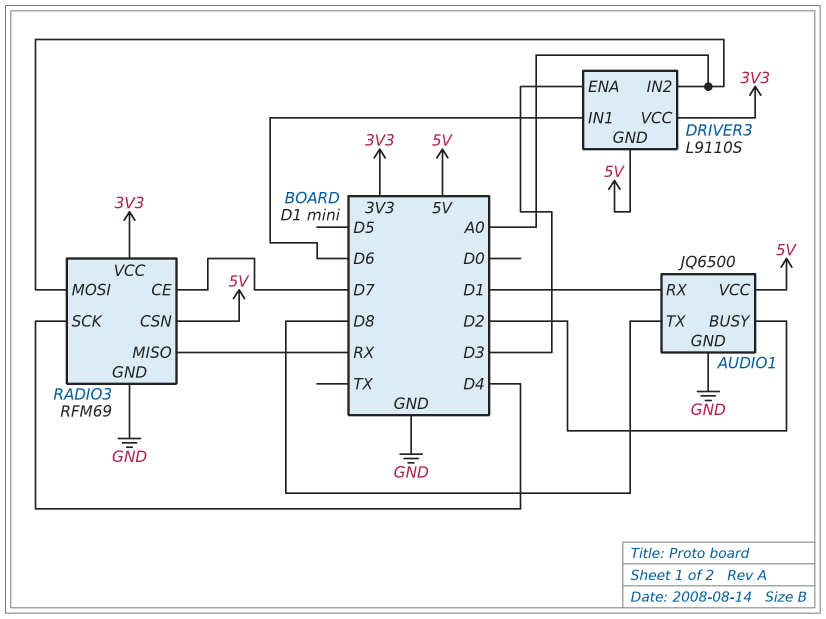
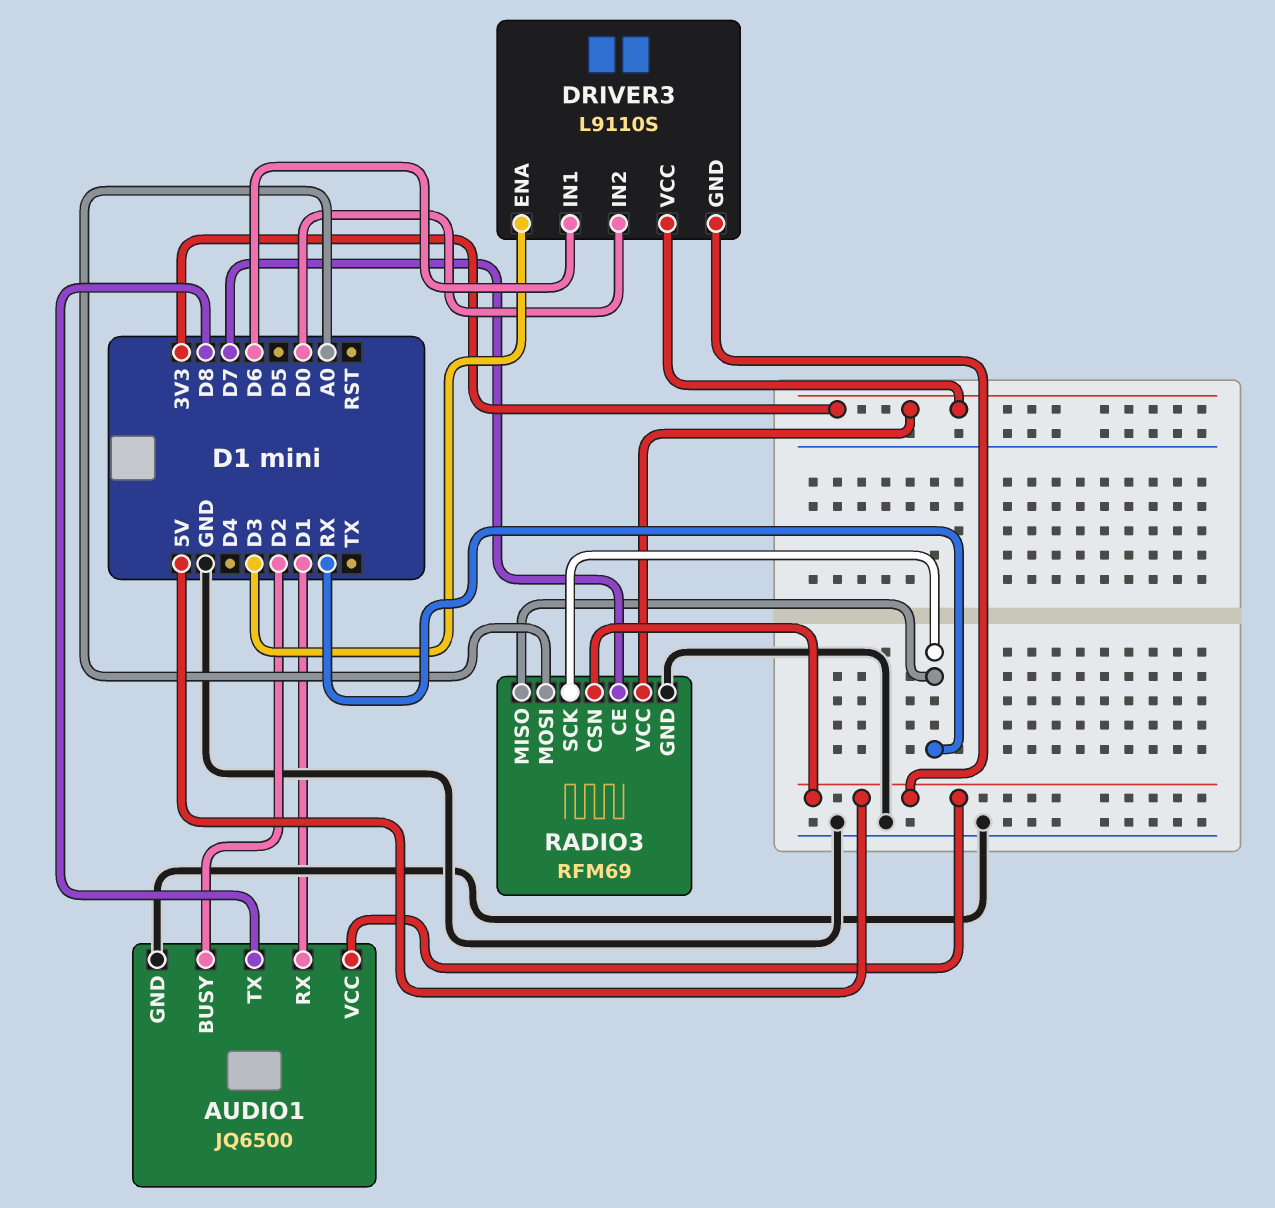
DRIVER3 pin IN2: A0 -> D0
RADIO3 pin SCK: D4 -> RX

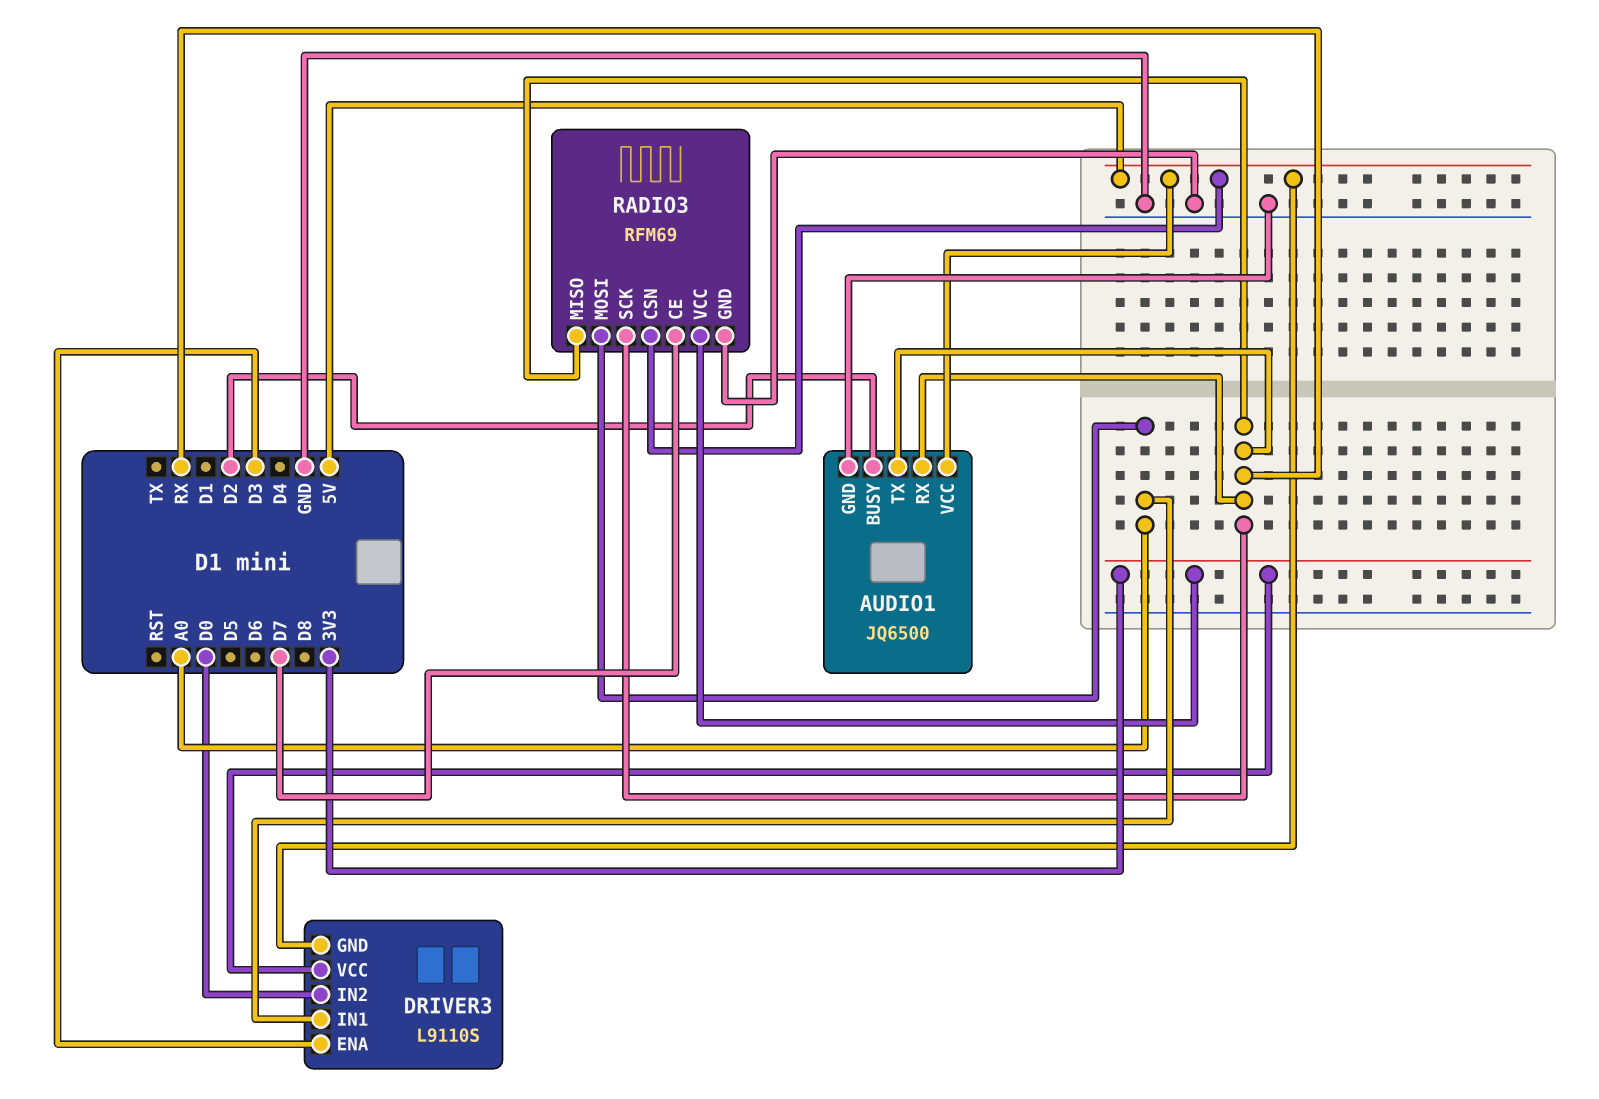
AUDIO1 pin RX: D1 -> RX
AUDIO1 pin TX: D8 -> RX
DRIVER3 pin IN1: D6 -> A0

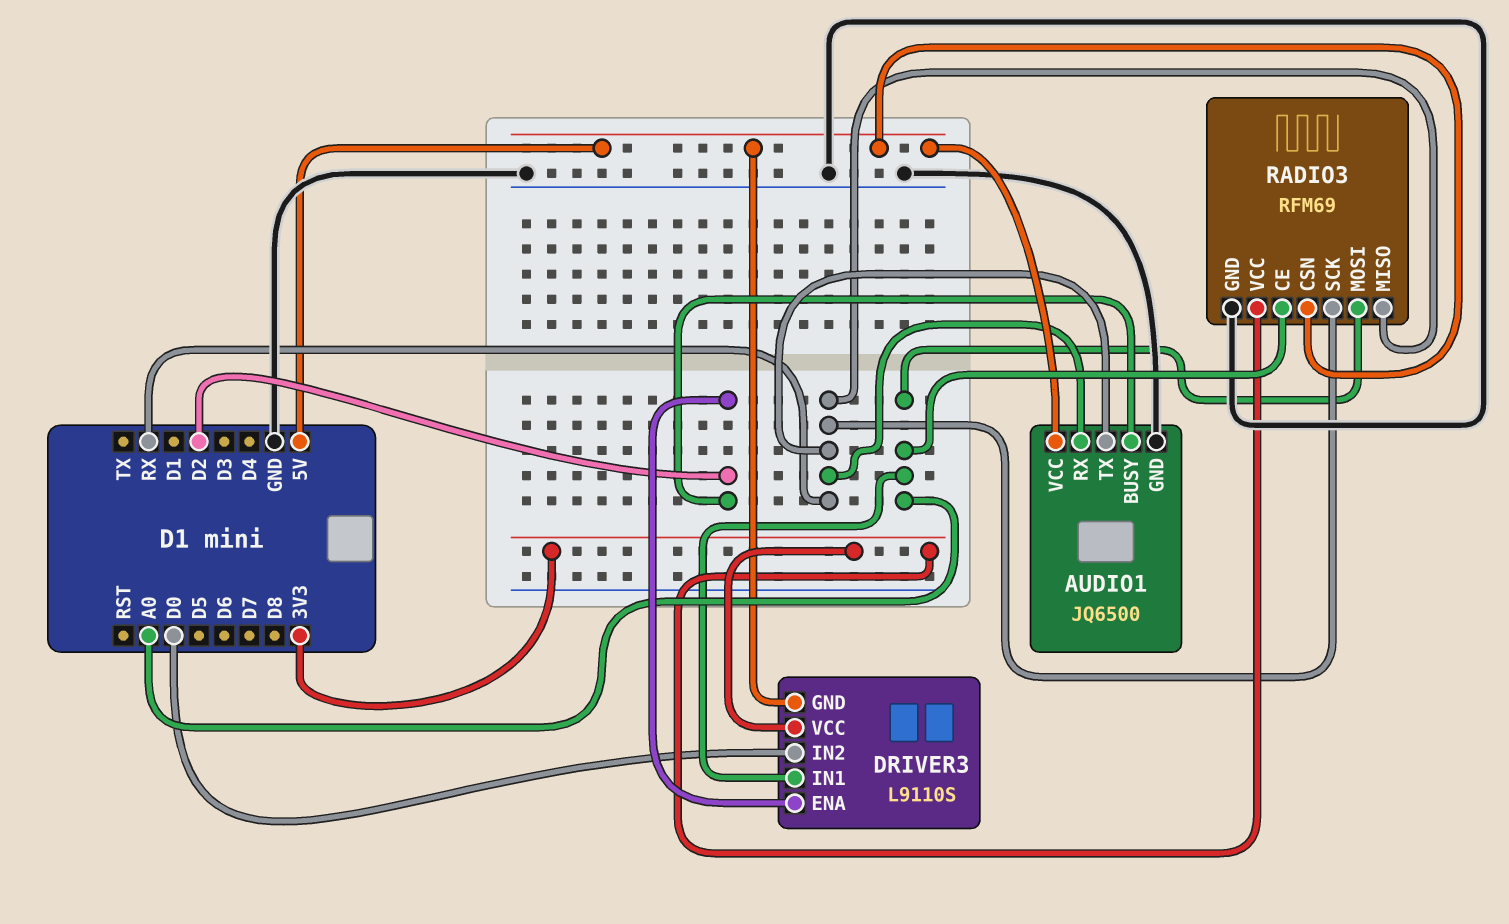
DRIVER3 pin ENA: D3 -> D2
RADIO3 pin CE: D7 -> A0

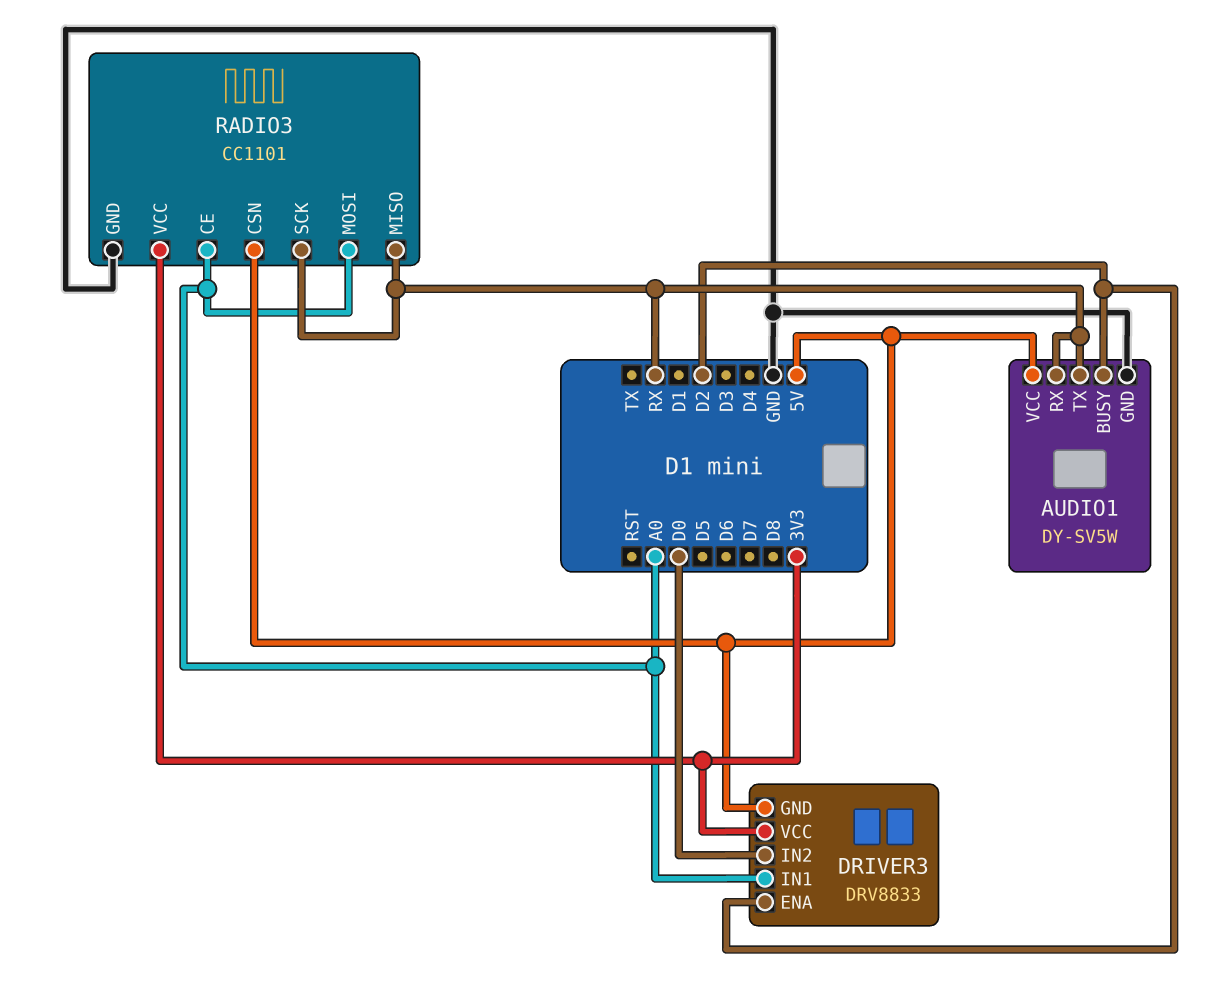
AUDIO1: JQ6500 -> DY-SV5W
DRIVER3: L9110S -> DRV8833
RADIO3: RFM69 -> CC1101

